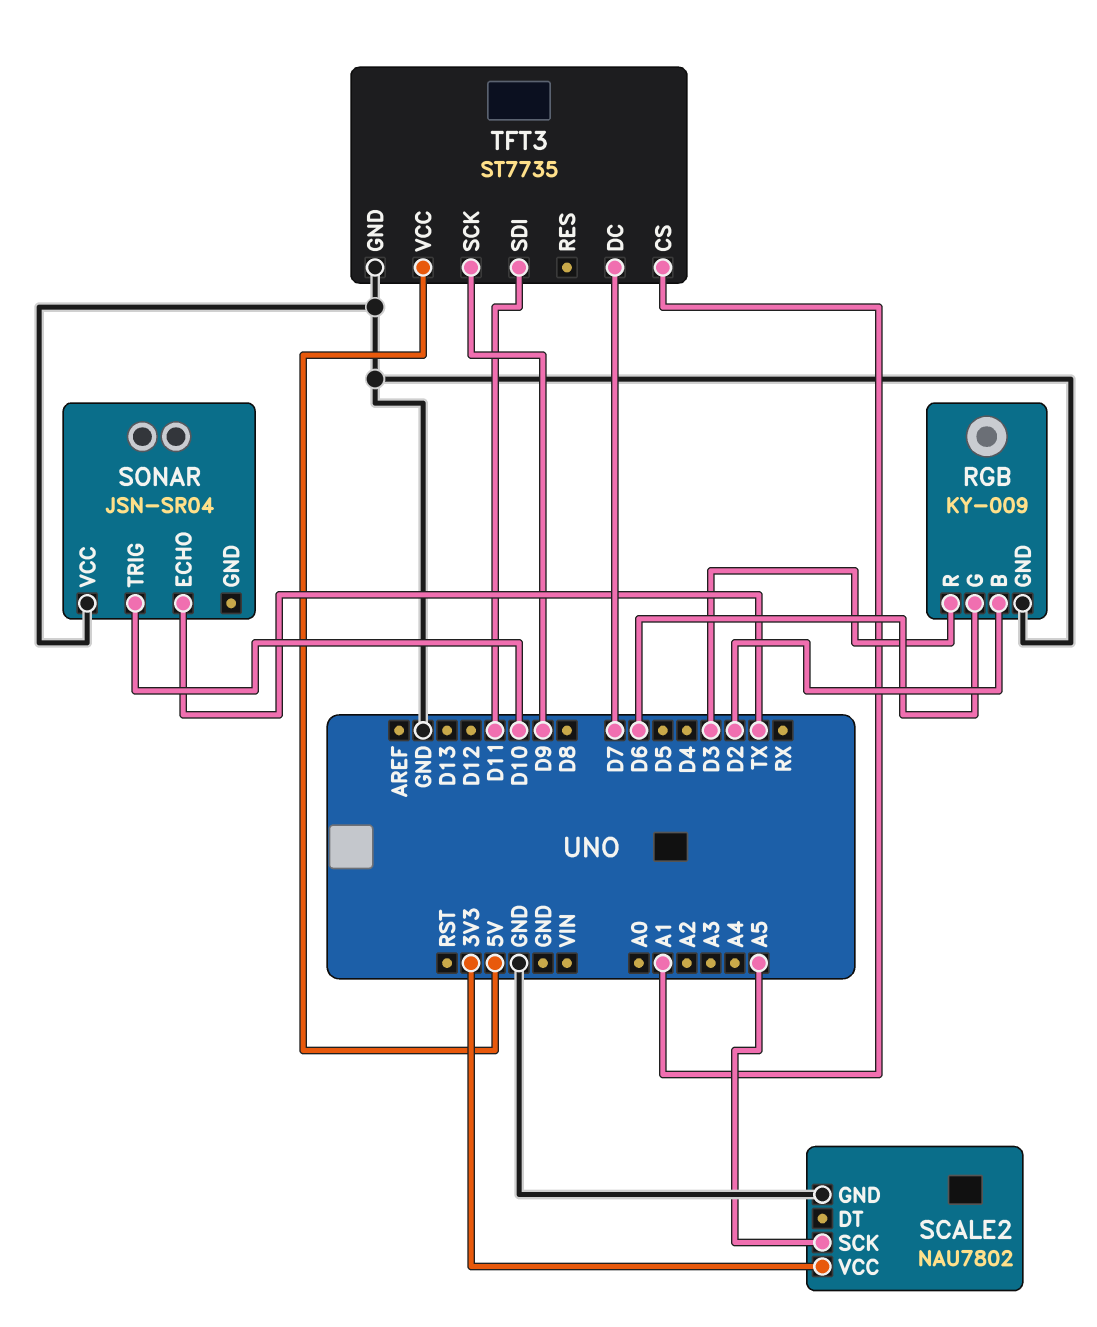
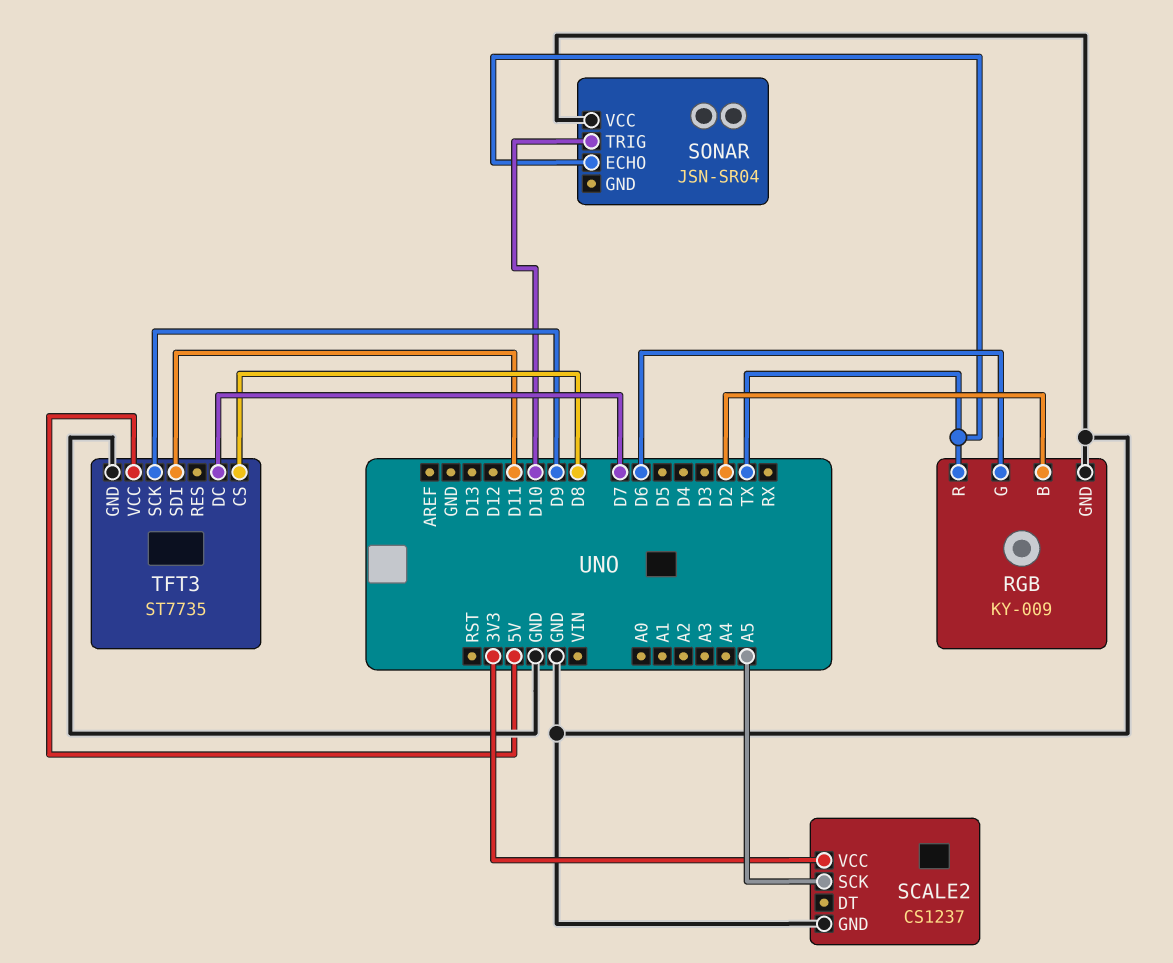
RGB pin R: D3 -> TX
SCALE2: NAU7802 -> CS1237
TFT3 pin CS: A1 -> D8

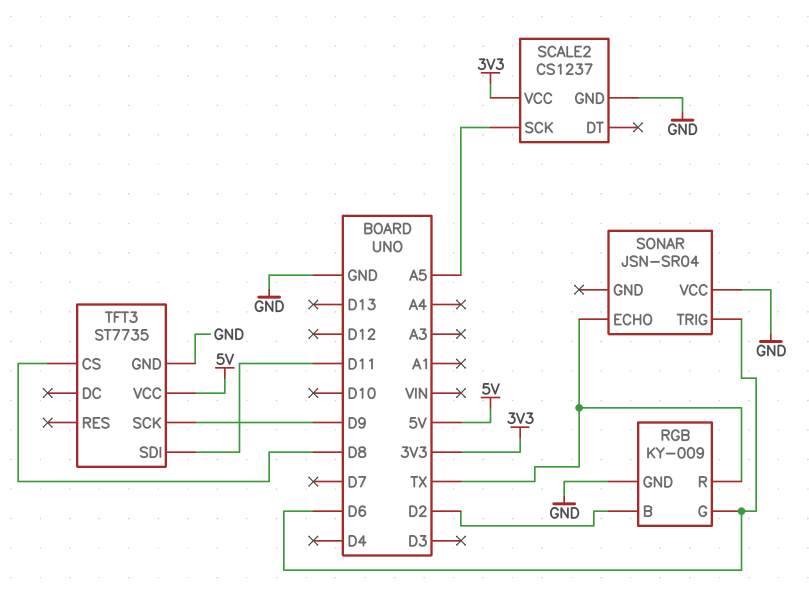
SONAR pin TRIG: D10 -> D6
TFT3 pin DC: D7 -> none

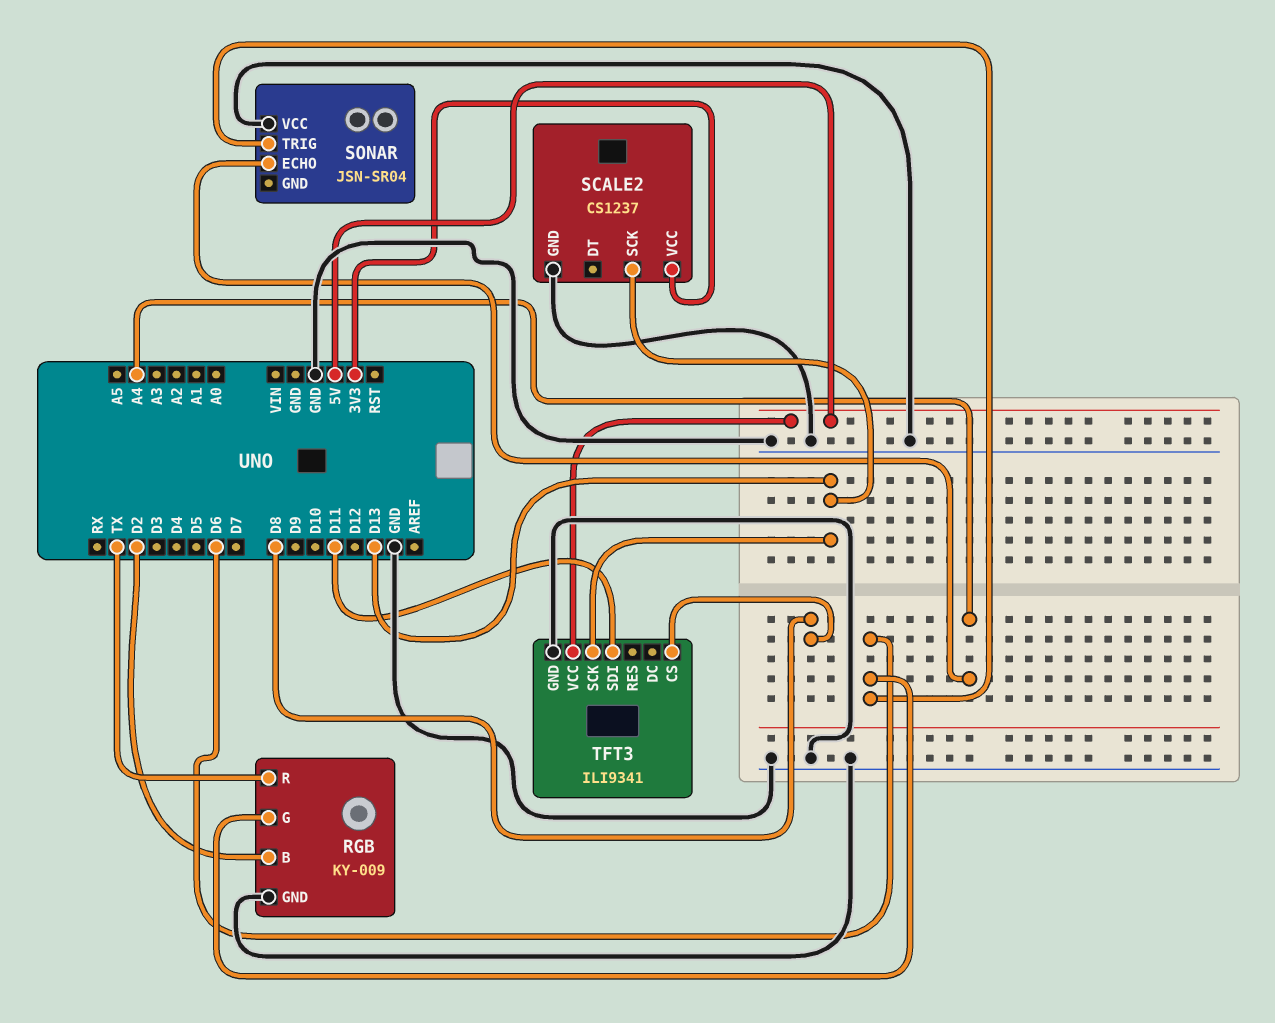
SCALE2 pin SCK: A5 -> D13
SONAR pin ECHO: TX -> A4
TFT3: ST7735 -> ILI9341
TFT3 pin SCK: D9 -> D13

